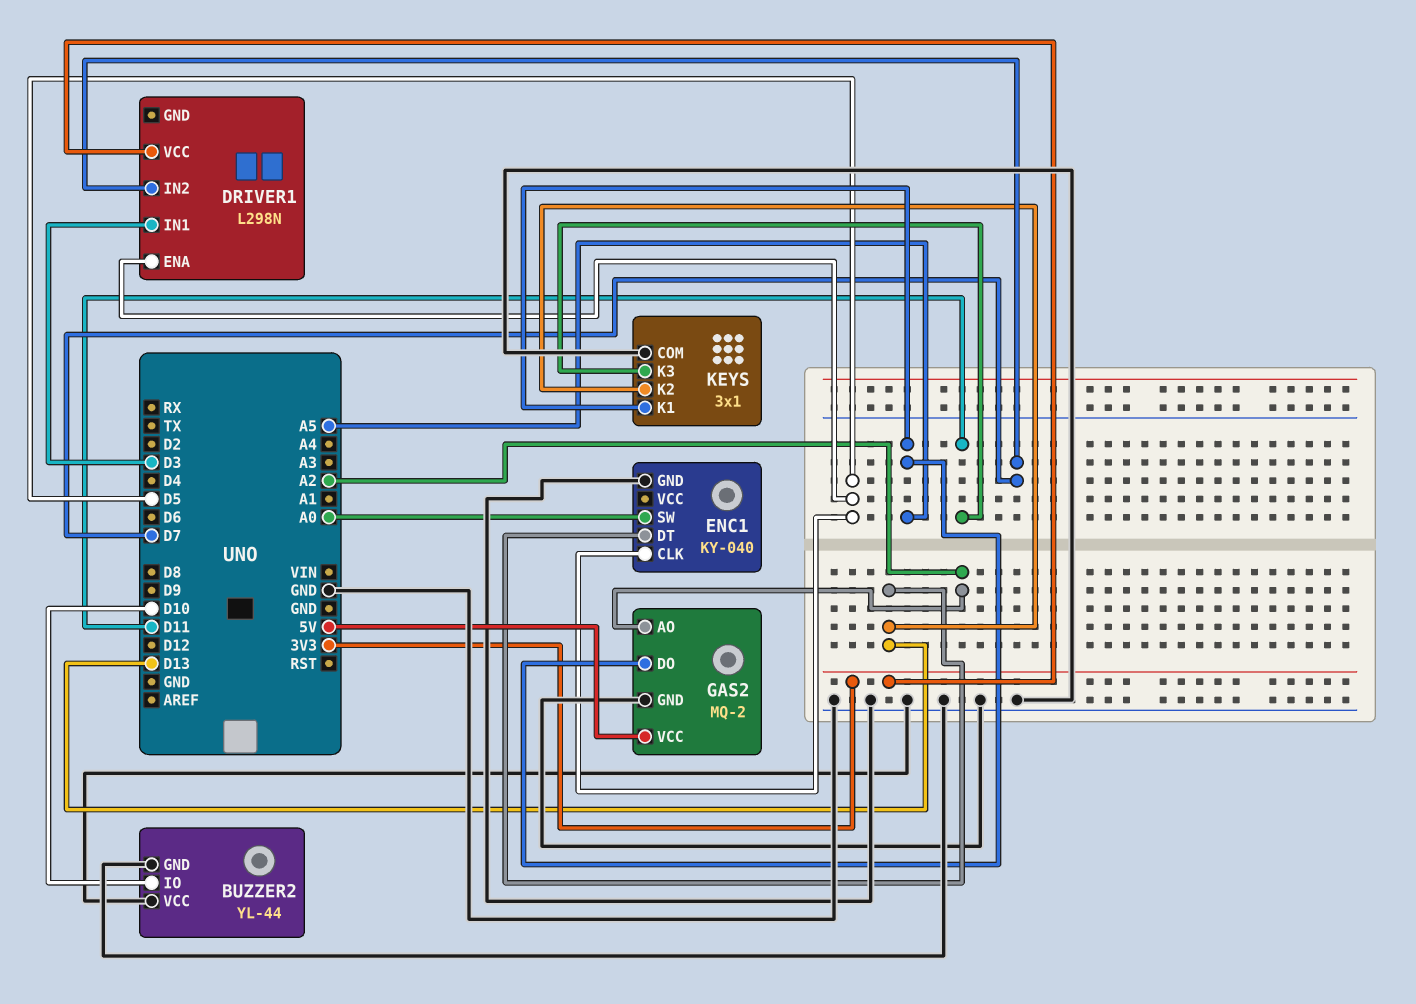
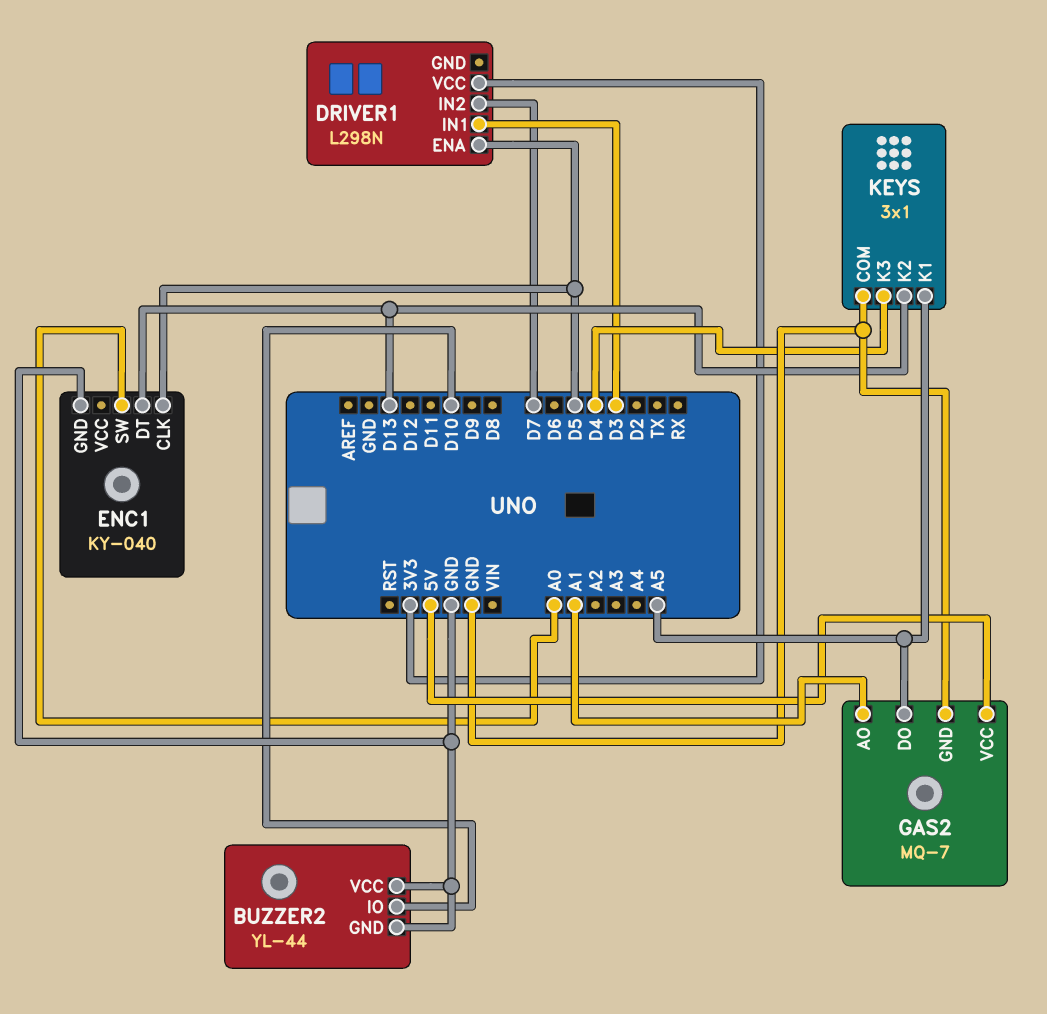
GAS2: MQ-2 -> MQ-7
GAS2 pin AO: A2 -> A1
KEYS pin K3: D11 -> D4

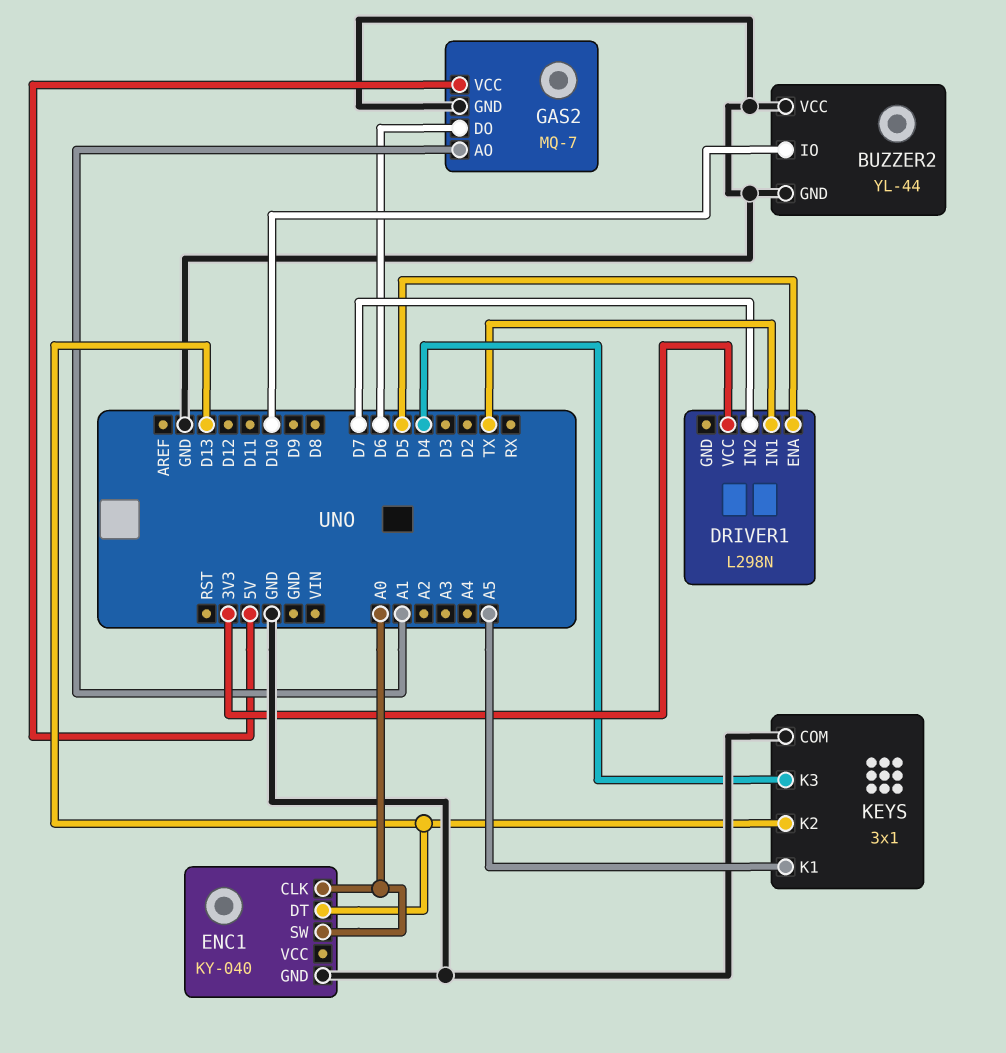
DRIVER1 pin IN1: D3 -> TX
ENC1 pin CLK: D5 -> A0
GAS2 pin DO: A5 -> D6

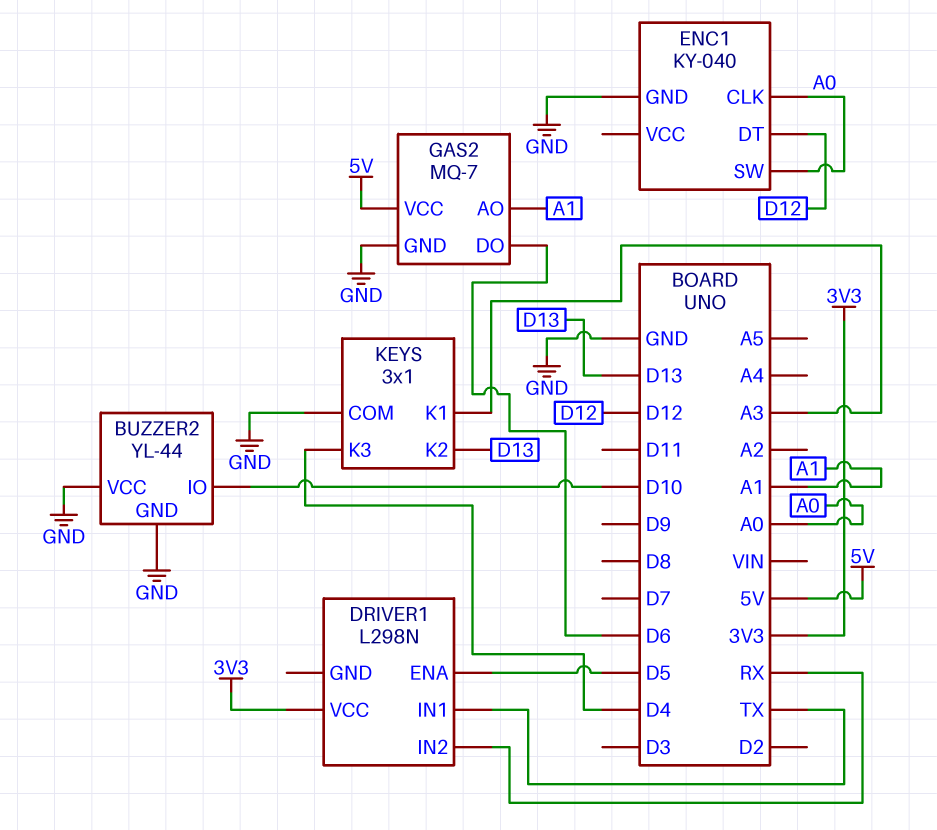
DRIVER1 pin IN2: D7 -> RX
ENC1 pin DT: D13 -> D12
KEYS pin K1: A5 -> A3

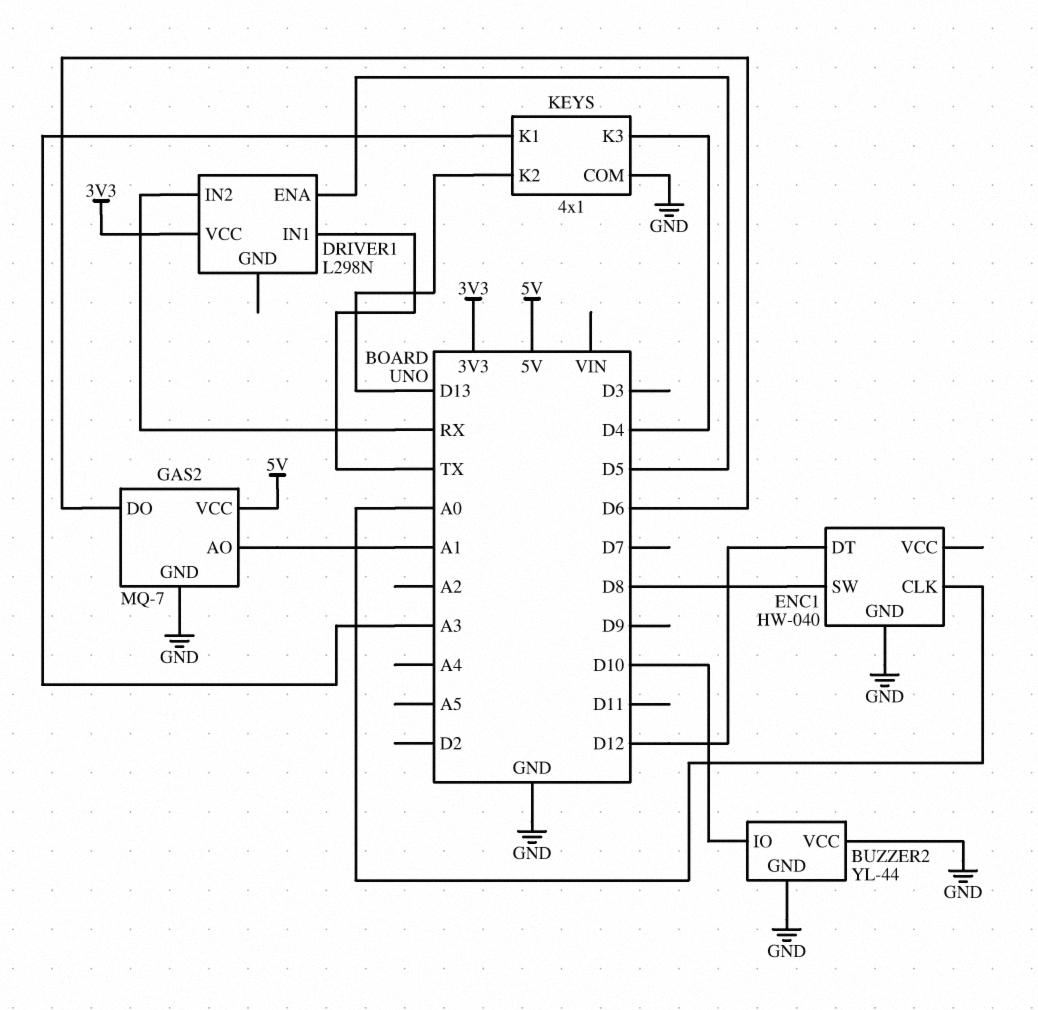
ENC1: KY-040 -> HW-040
ENC1 pin SW: A0 -> D8
KEYS: 3x1 -> 4x1

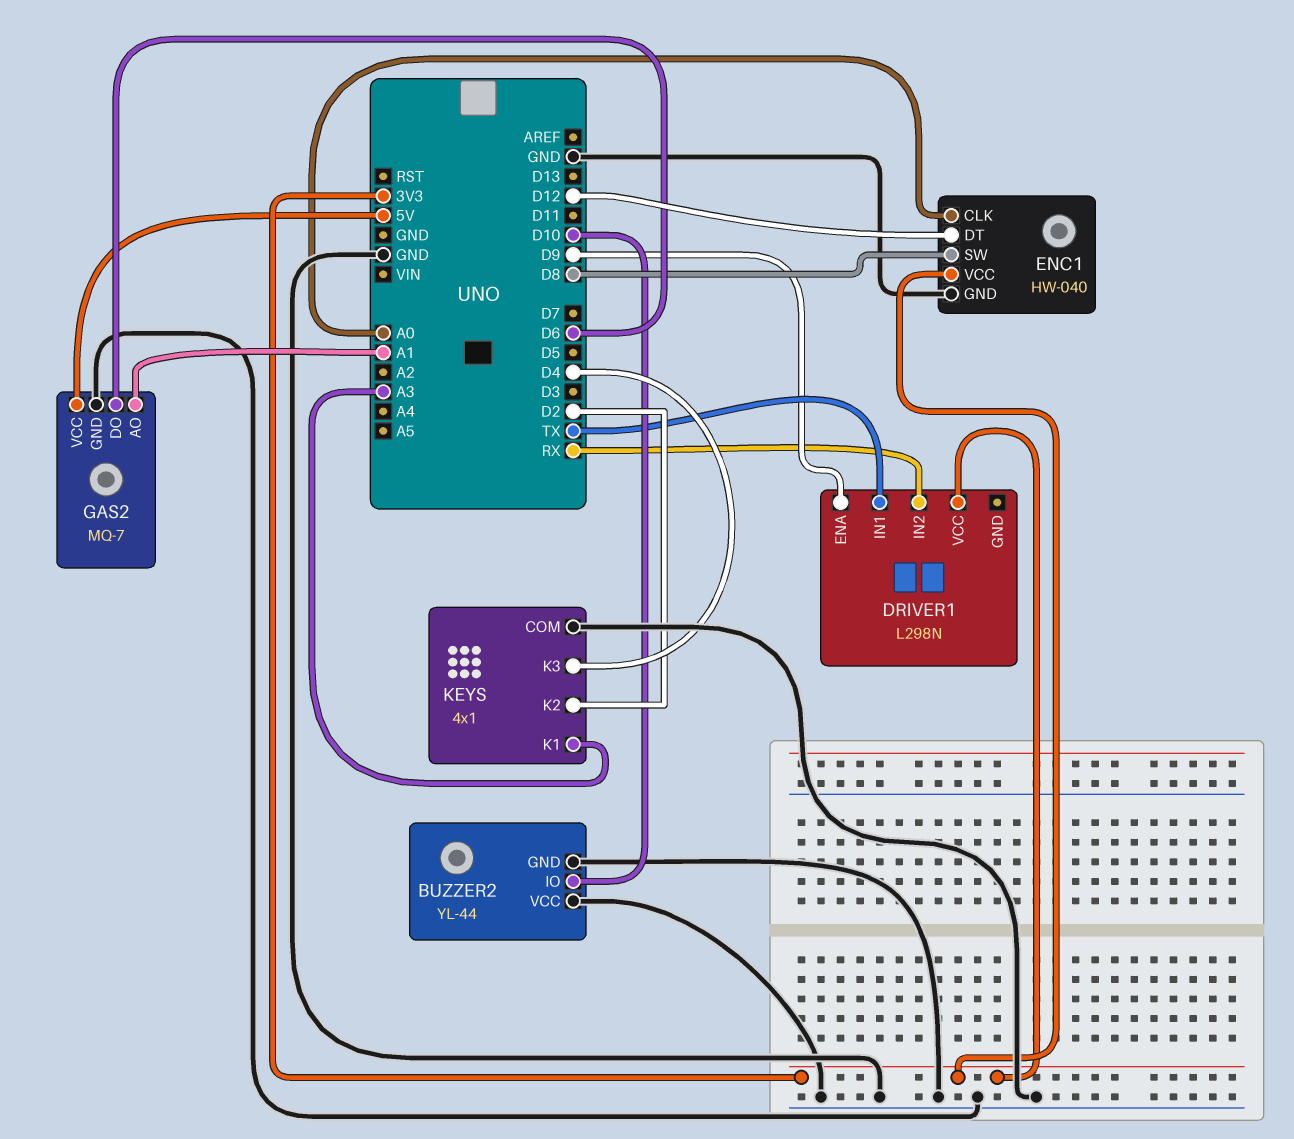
DRIVER1 pin ENA: D5 -> D9
ENC1 pin VCC: none -> 3V3
KEYS pin K2: D13 -> D2

